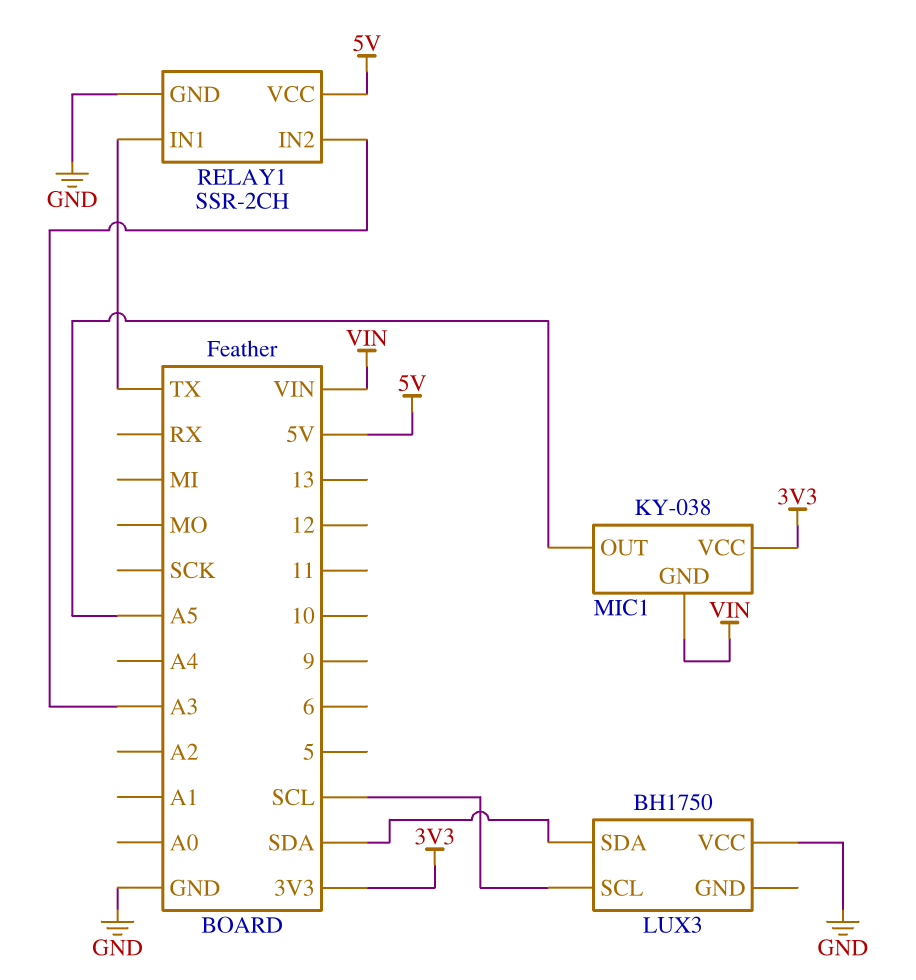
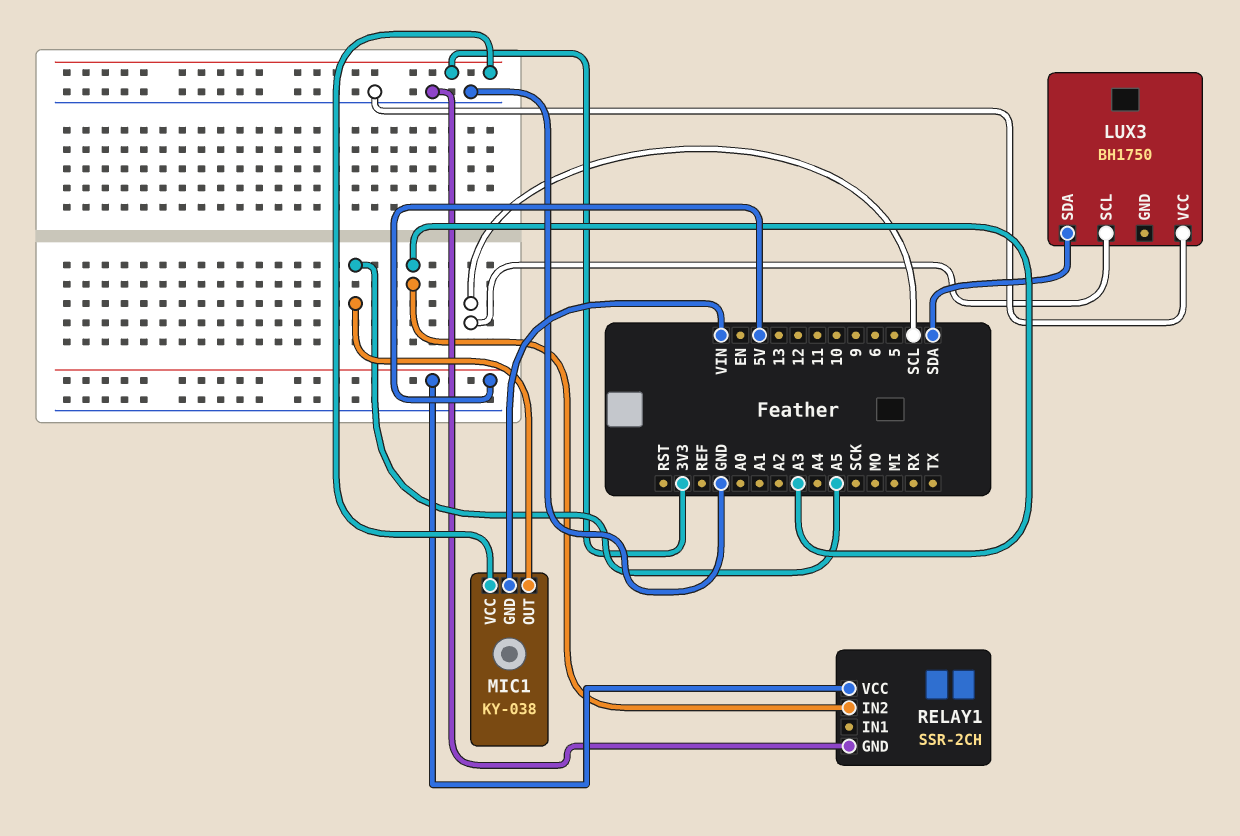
RELAY1 pin IN1: TX -> none

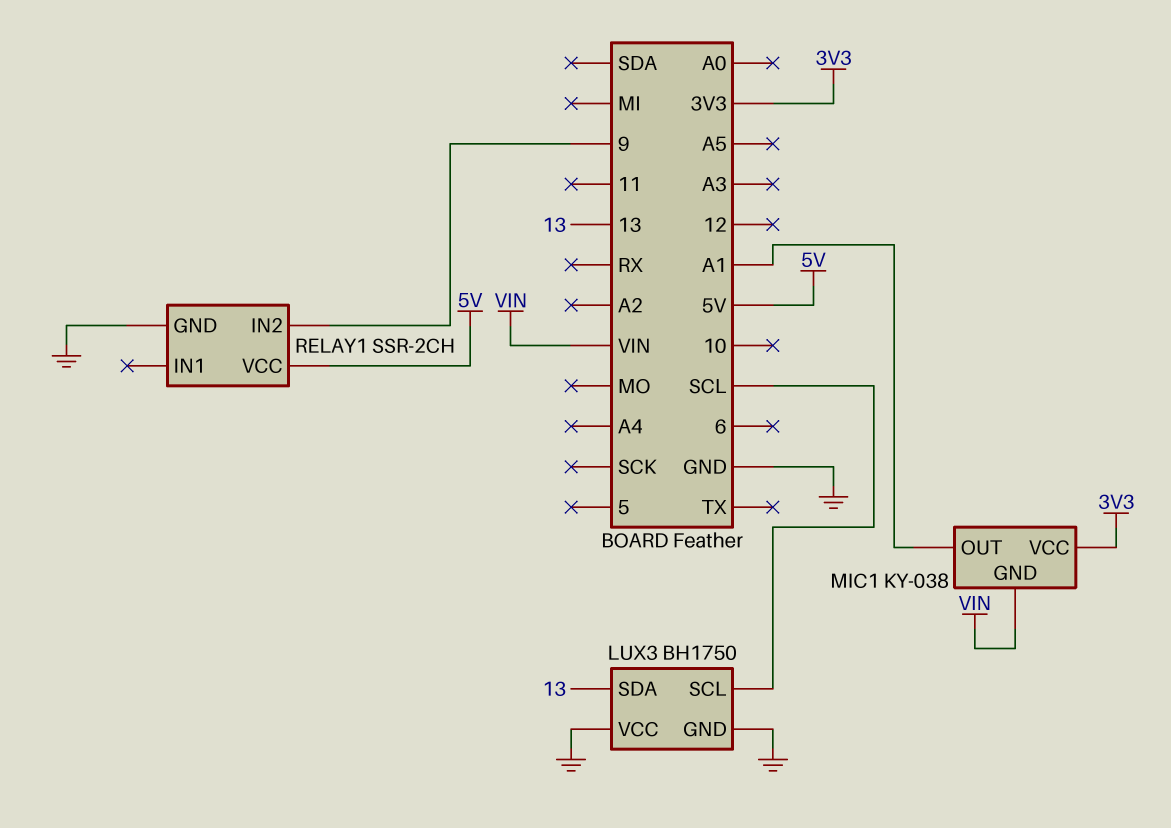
LUX3 pin GND: none -> GND
LUX3 pin SDA: SDA -> 13
MIC1 pin OUT: A5 -> A1
RELAY1 pin IN2: A3 -> 9

